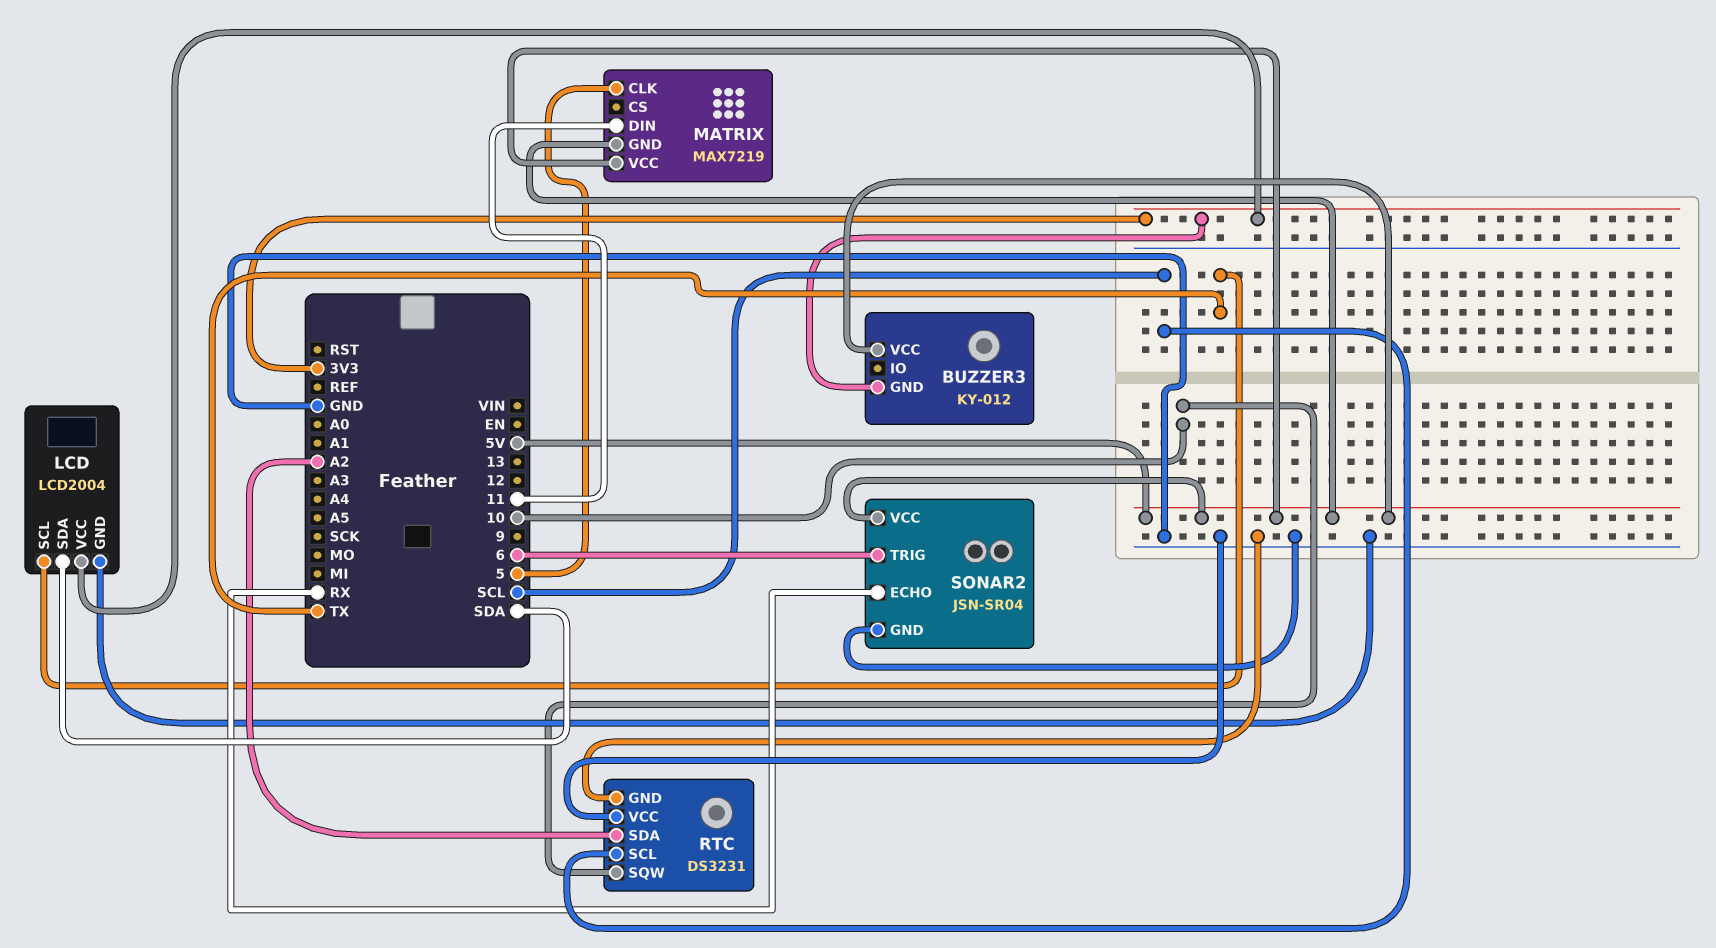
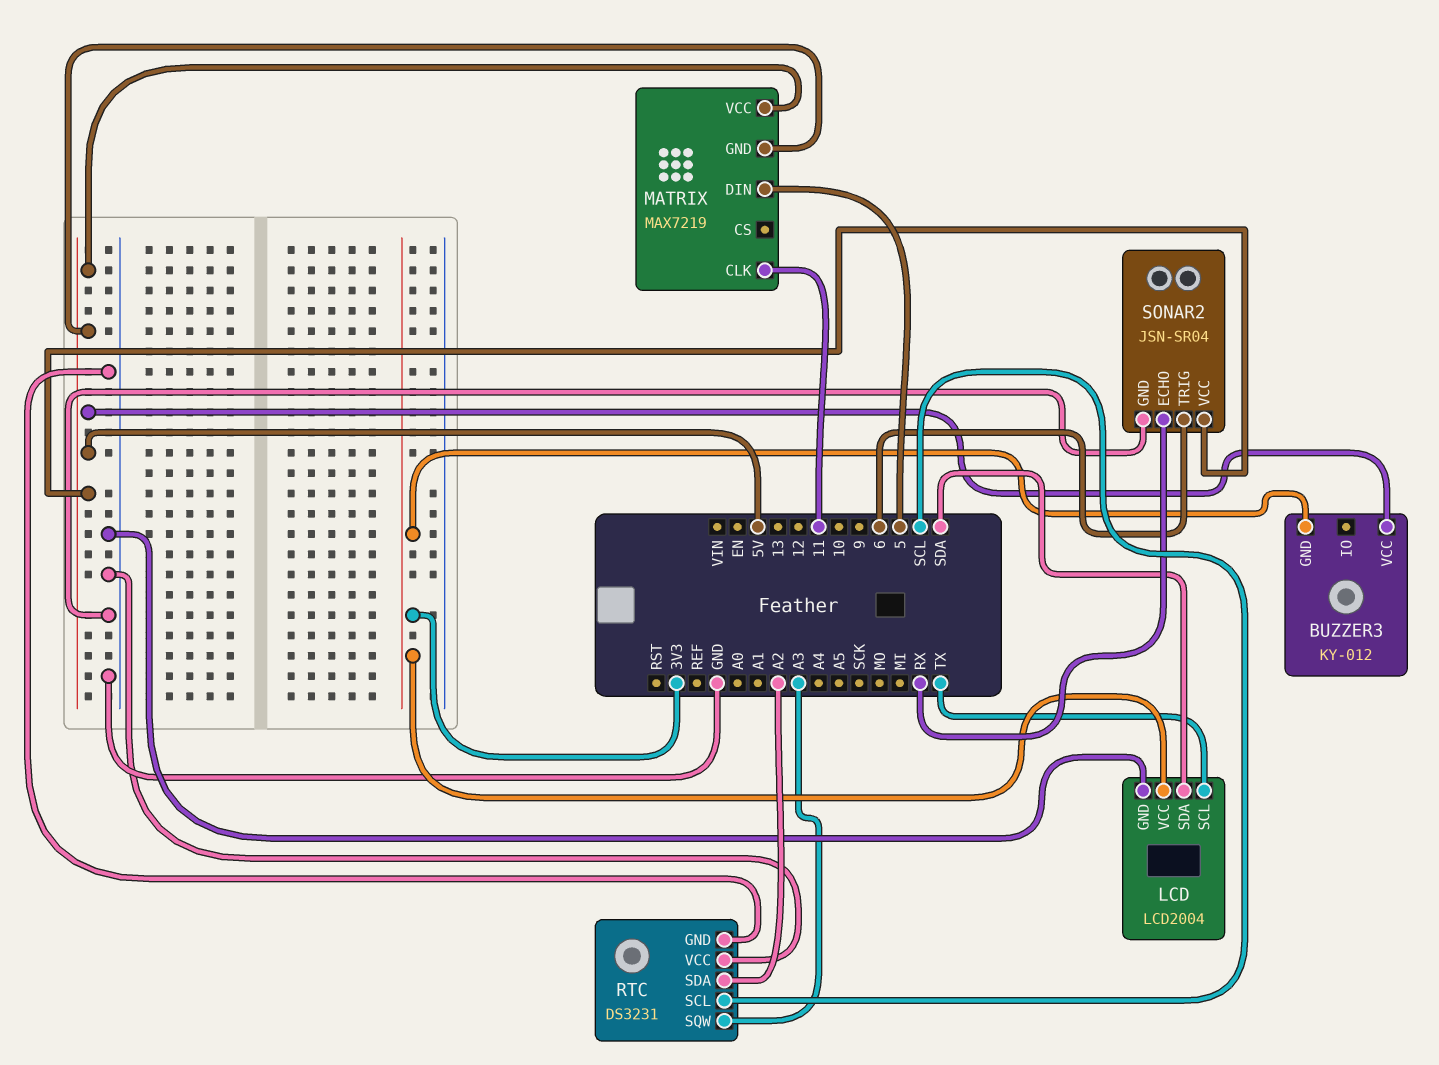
MATRIX pin CLK: 5 -> 11
MATRIX pin DIN: 11 -> 5
RTC pin SQW: 10 -> A3

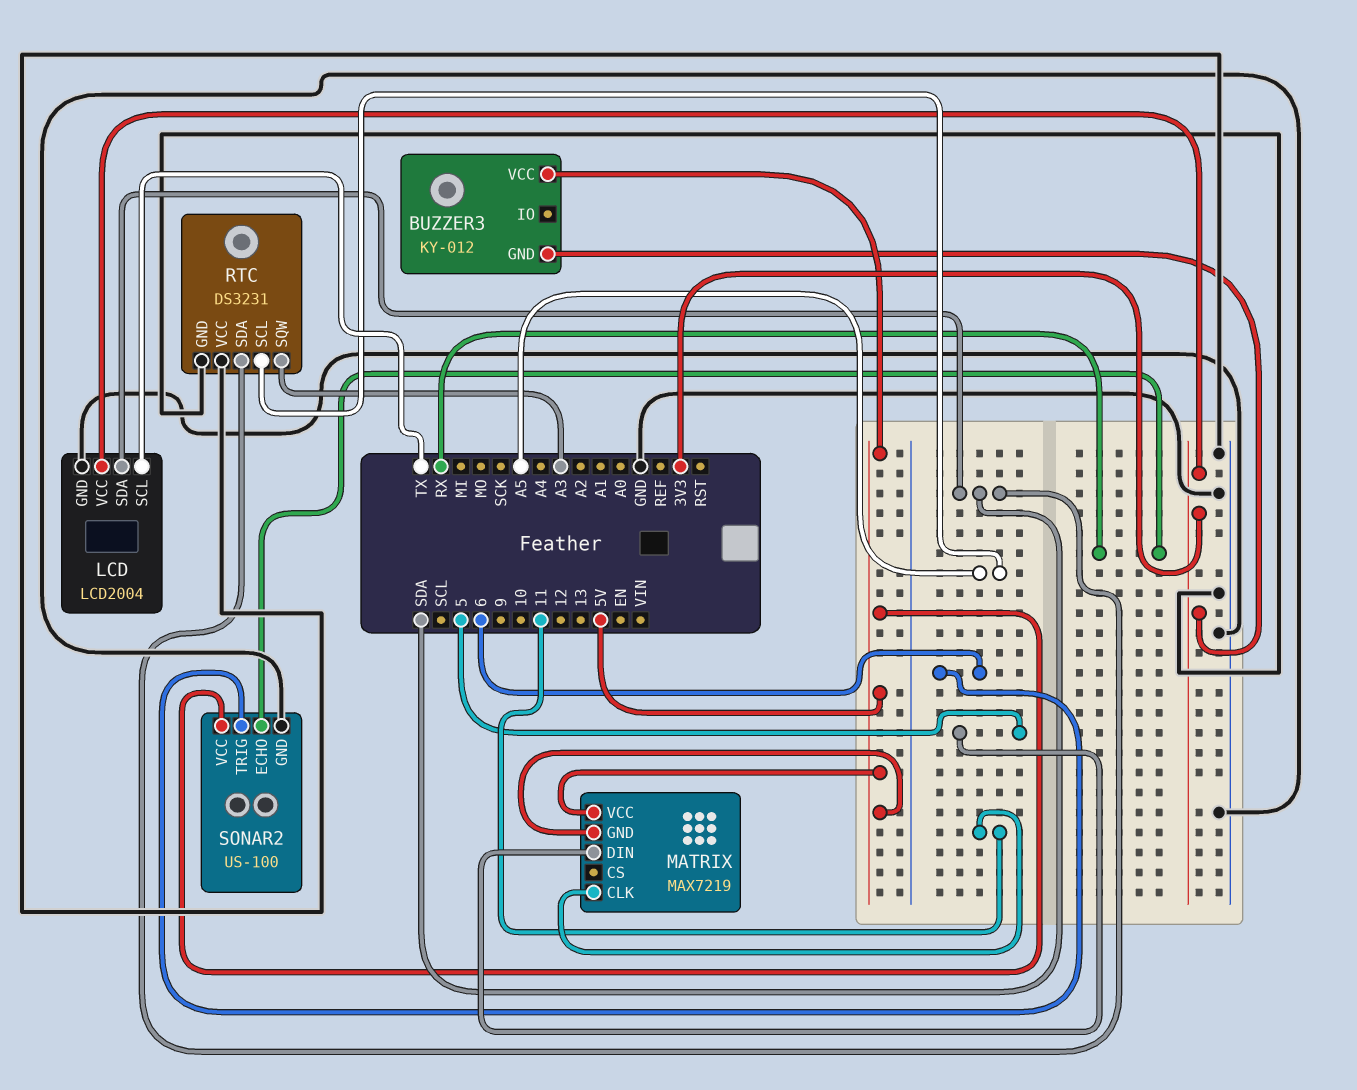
RTC pin SCL: SCL -> A5
RTC pin SDA: A2 -> SDA
SONAR2: JSN-SR04 -> US-100

